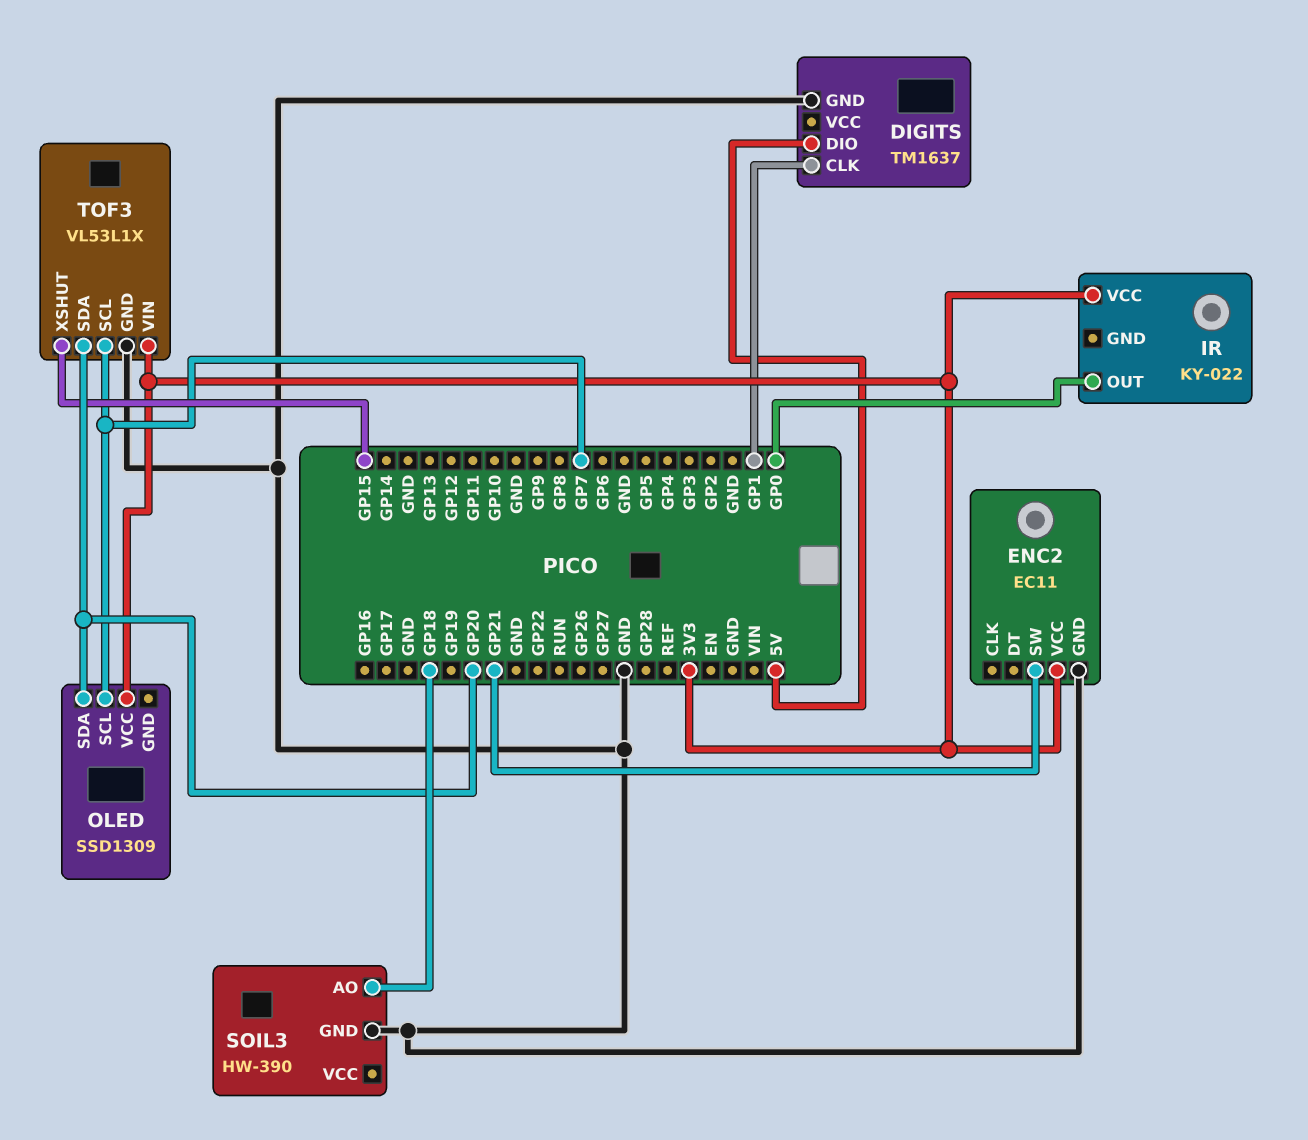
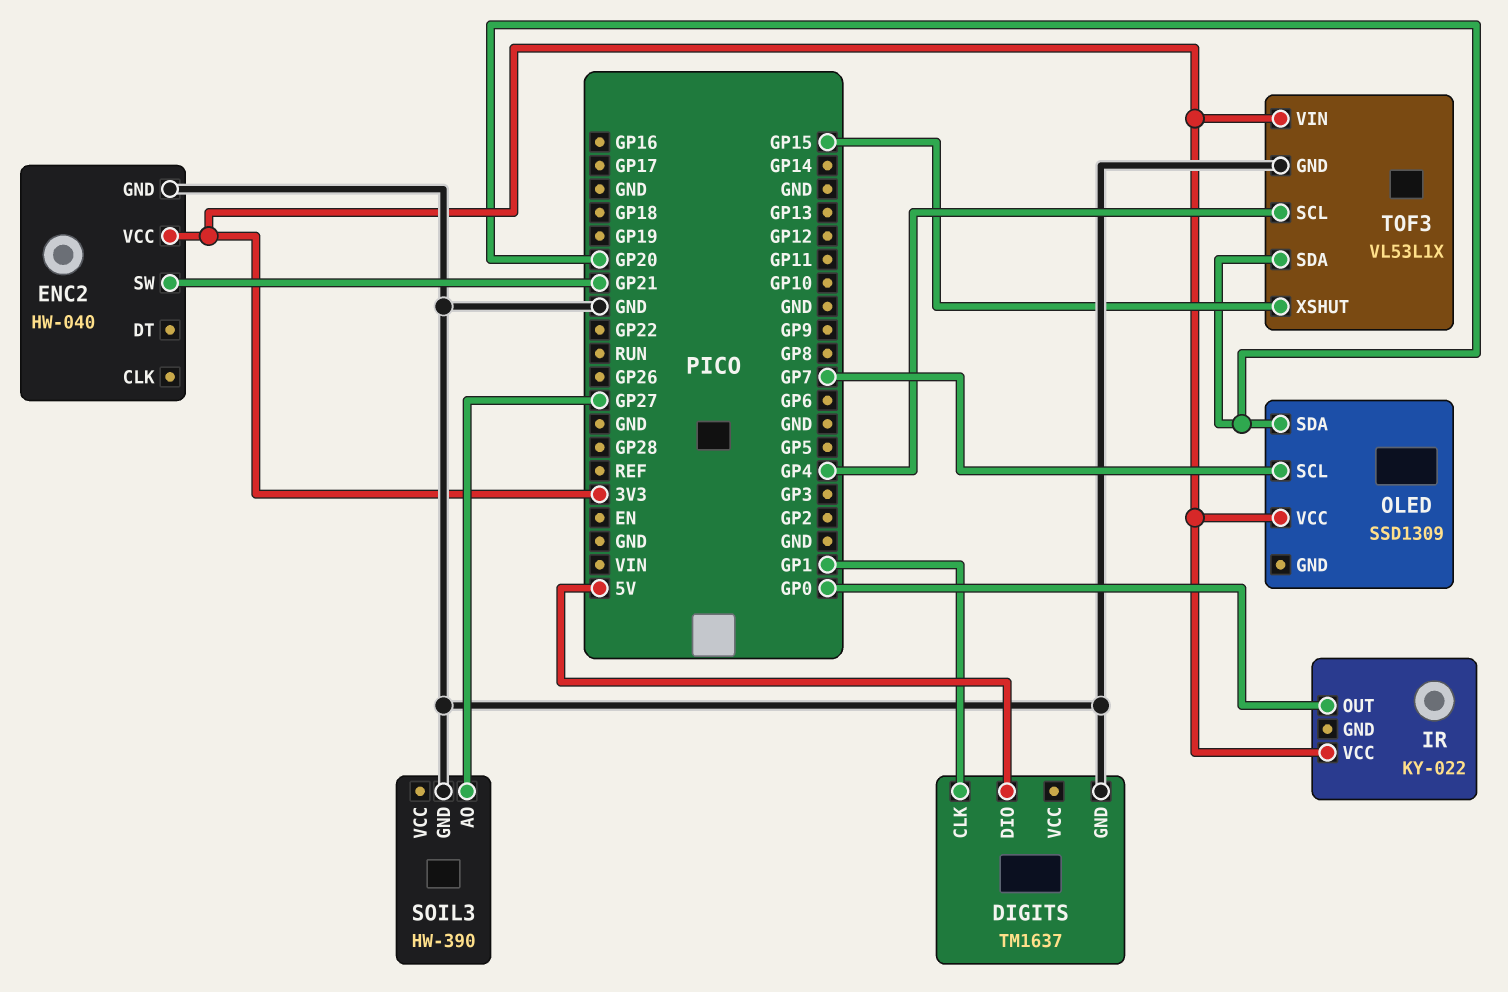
ENC2: EC11 -> HW-040
SOIL3 pin AO: GP18 -> GP27
TOF3 pin SCL: GP7 -> GP4

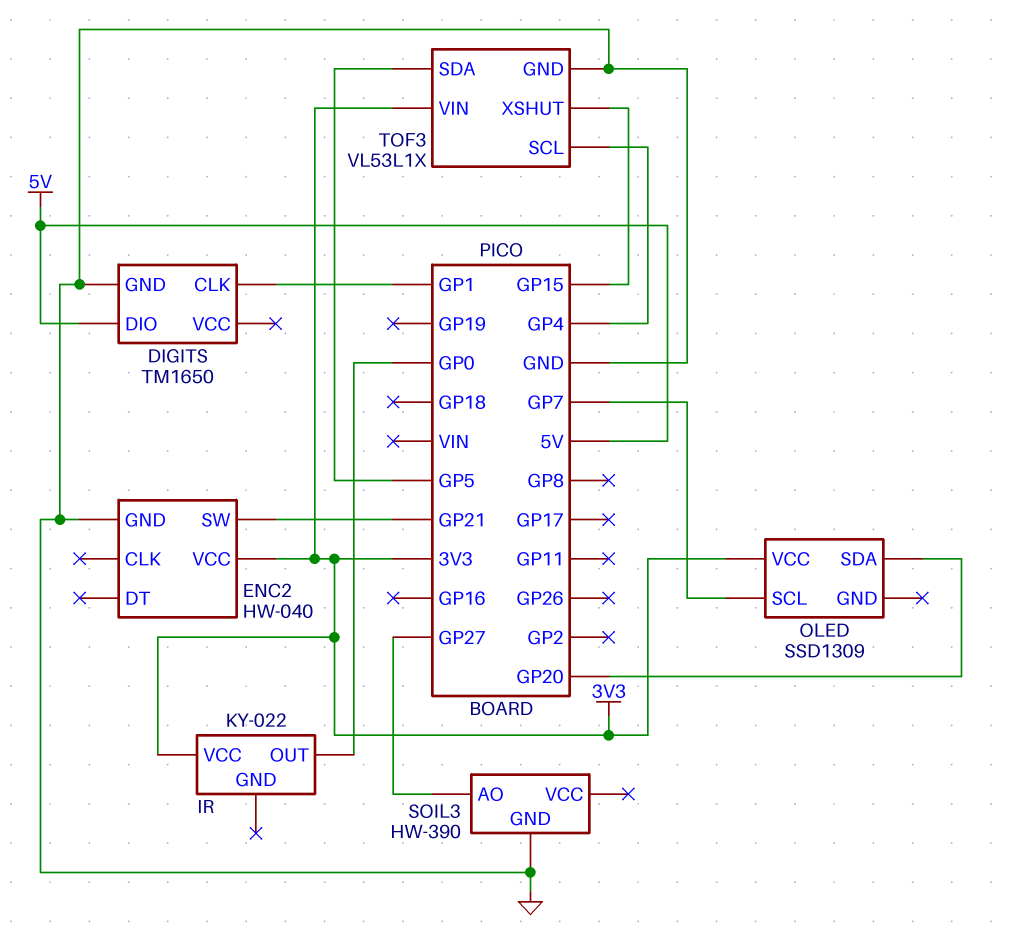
DIGITS: TM1637 -> TM1650
TOF3 pin SDA: GP20 -> GP5

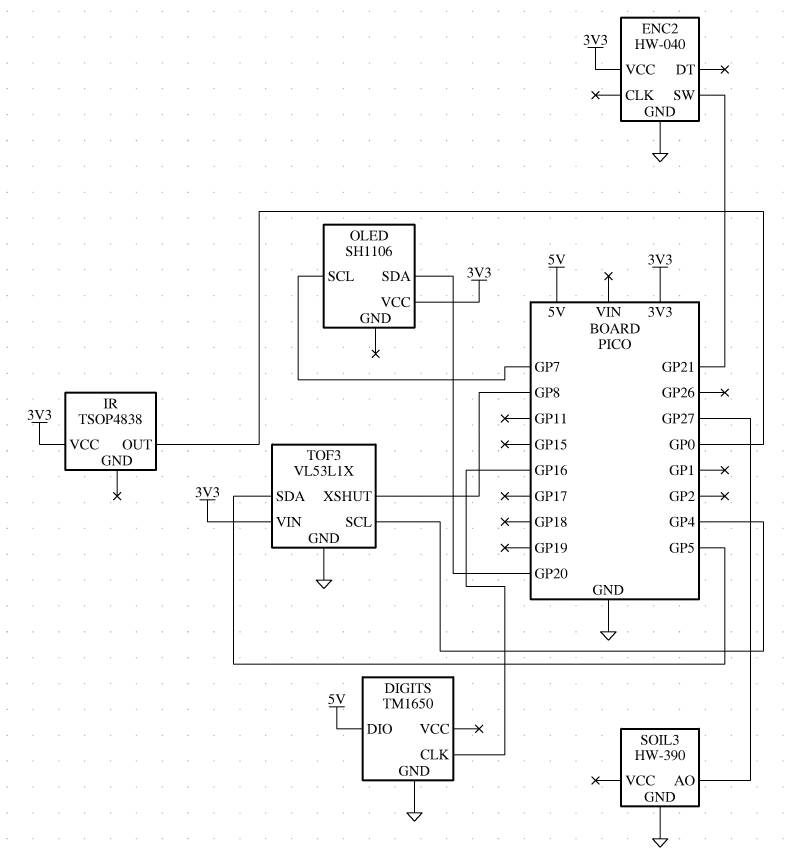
DIGITS pin CLK: GP1 -> GP16
IR: KY-022 -> TSOP4838
OLED: SSD1309 -> SH1106
TOF3 pin XSHUT: GP15 -> GP8

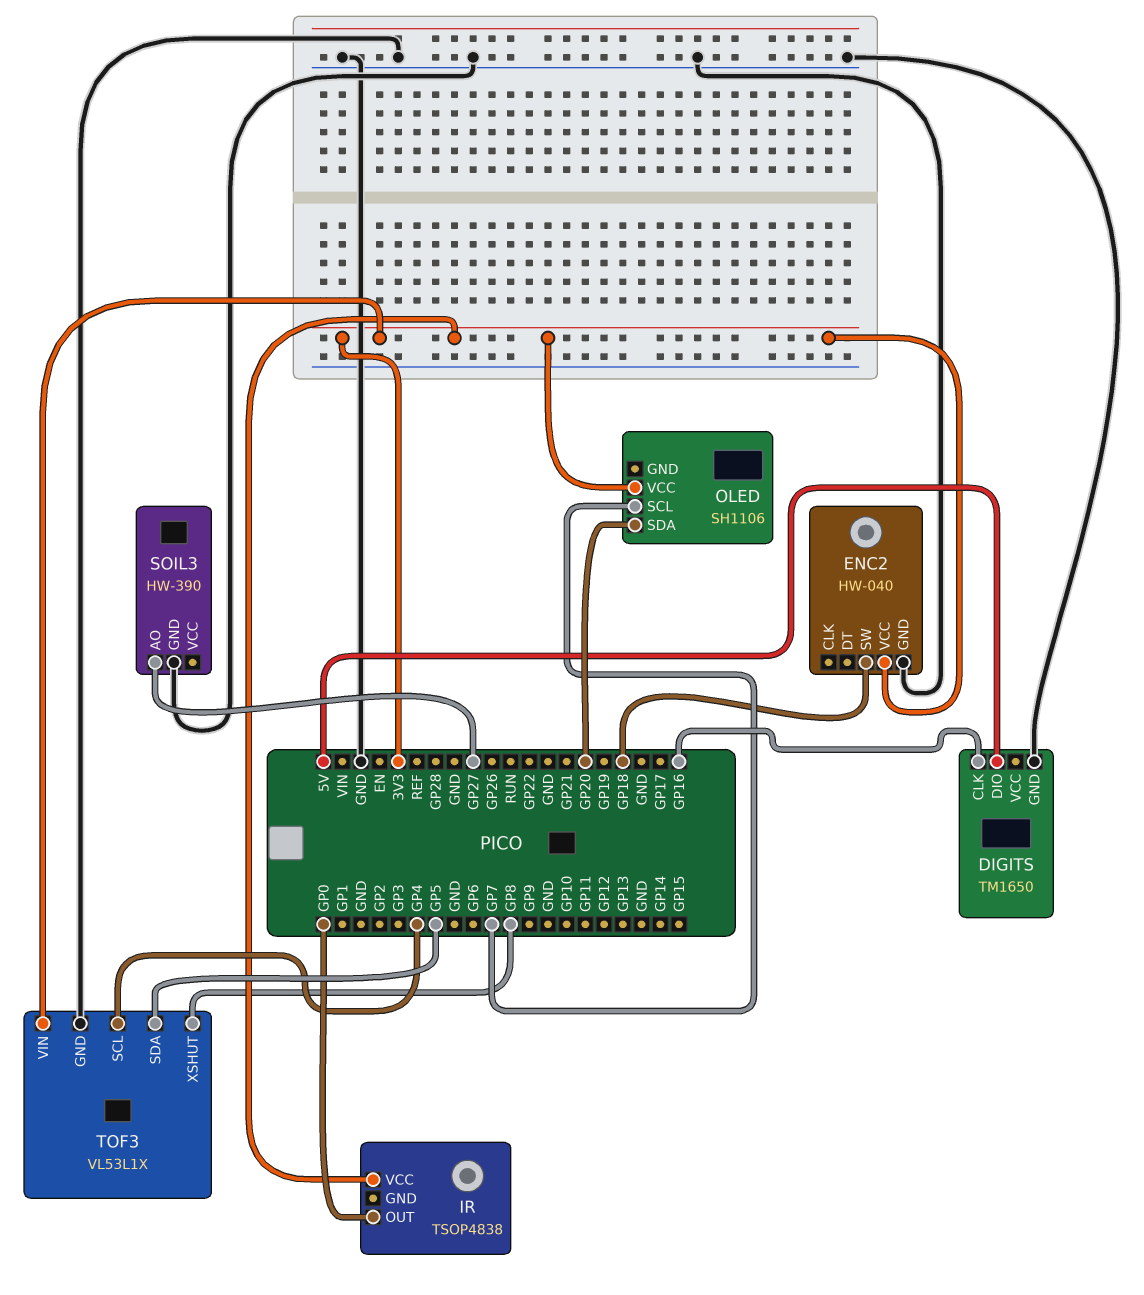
ENC2 pin SW: GP21 -> GP18

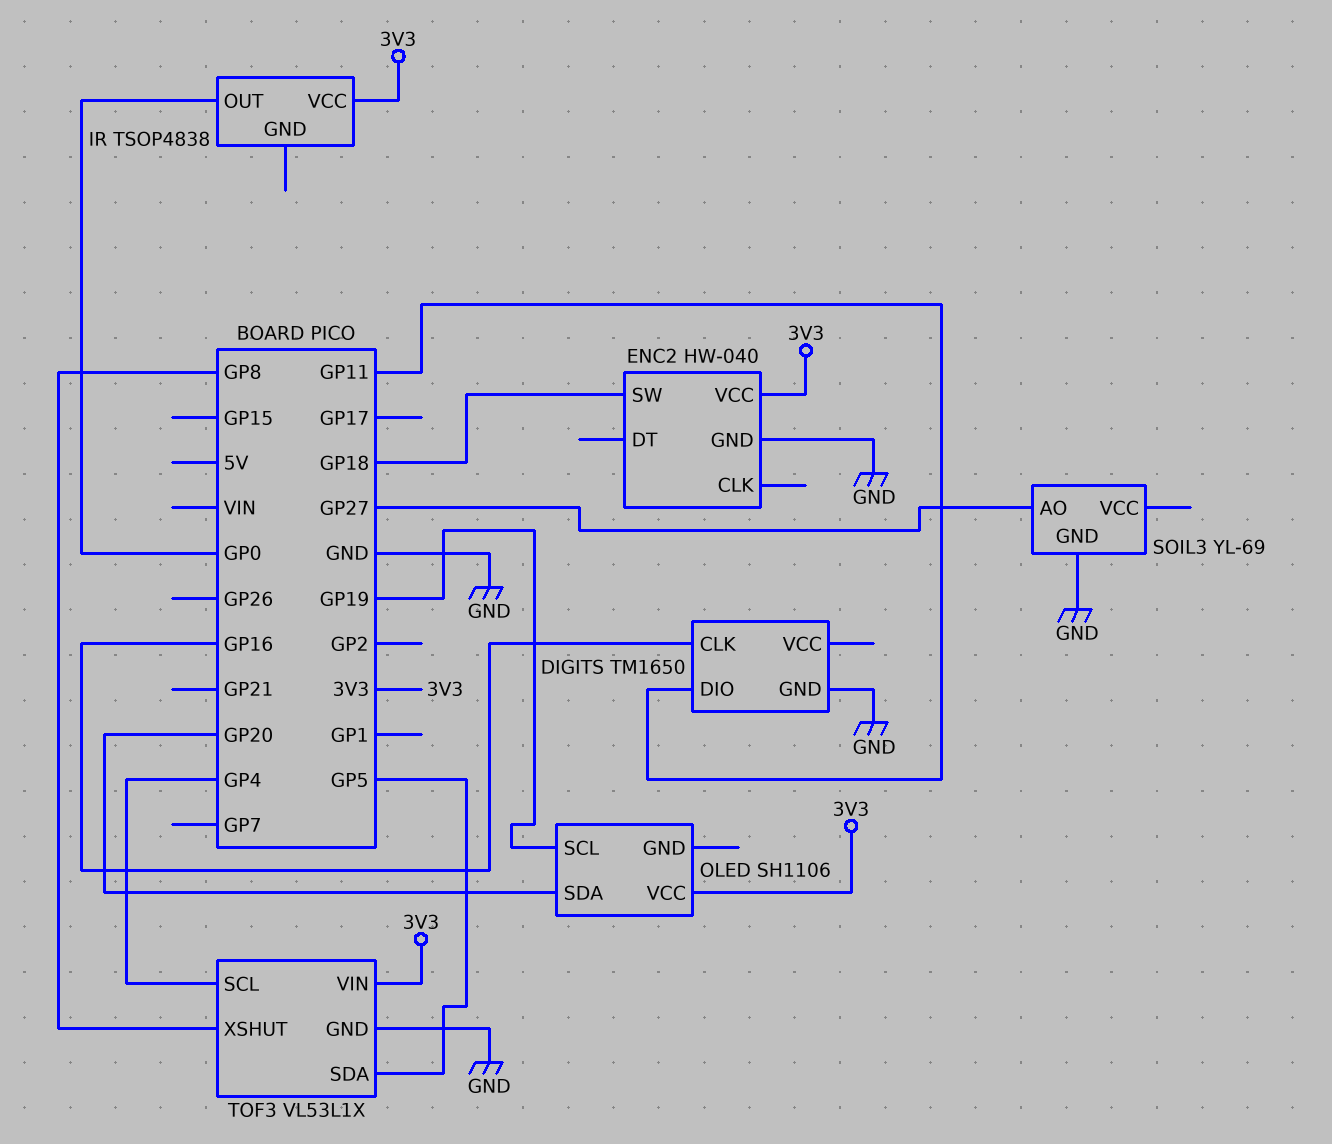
DIGITS pin DIO: 5V -> GP11
OLED pin SCL: GP7 -> GP19
SOIL3: HW-390 -> YL-69

